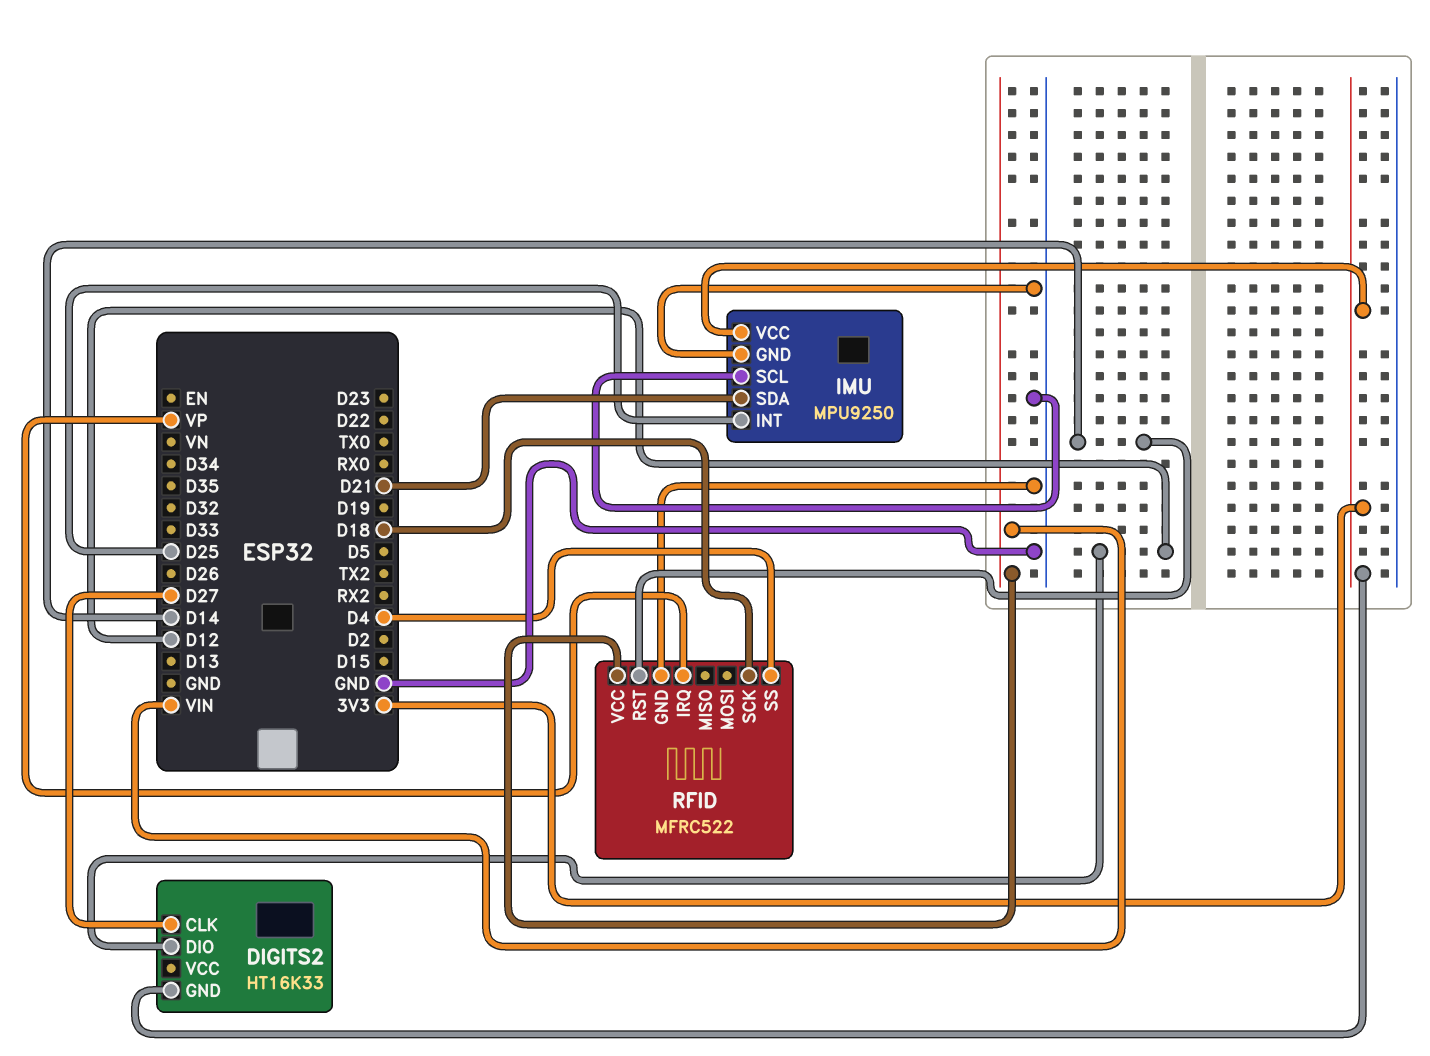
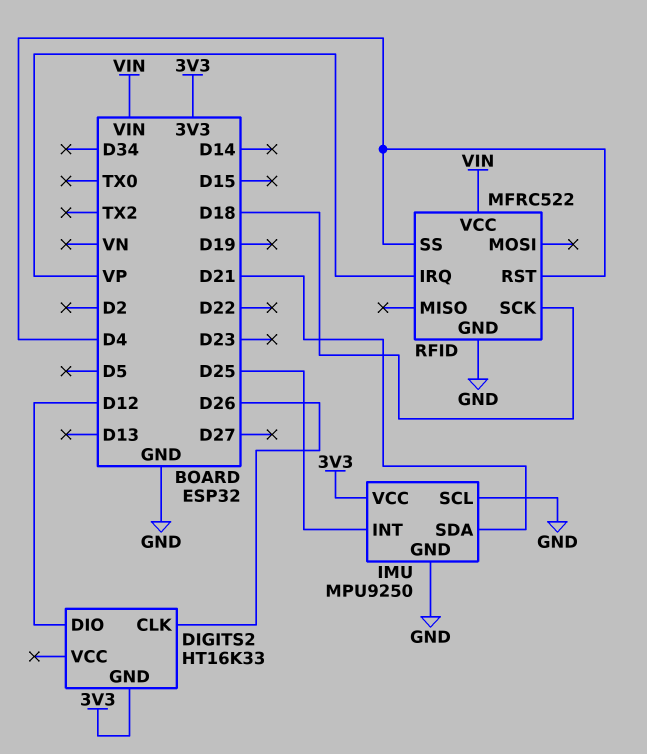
DIGITS2 pin CLK: D27 -> D26
RFID pin RST: D14 -> D4

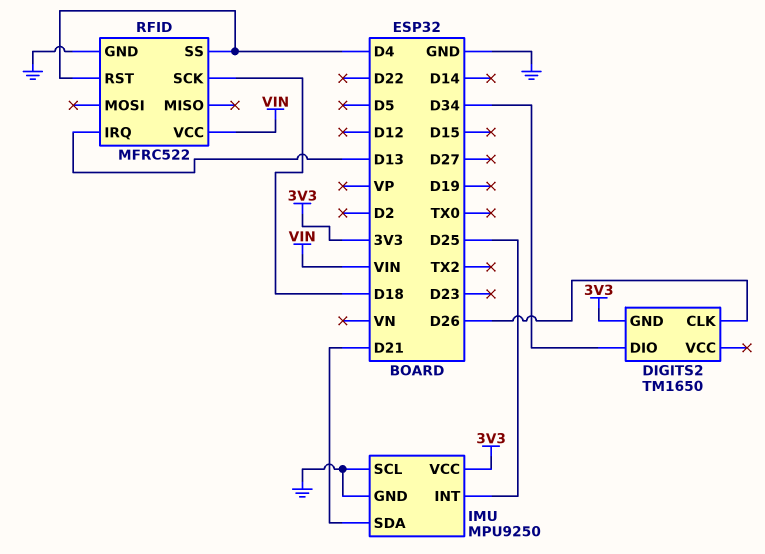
DIGITS2: HT16K33 -> TM1650
DIGITS2 pin DIO: D12 -> D34
RFID pin IRQ: VP -> D13

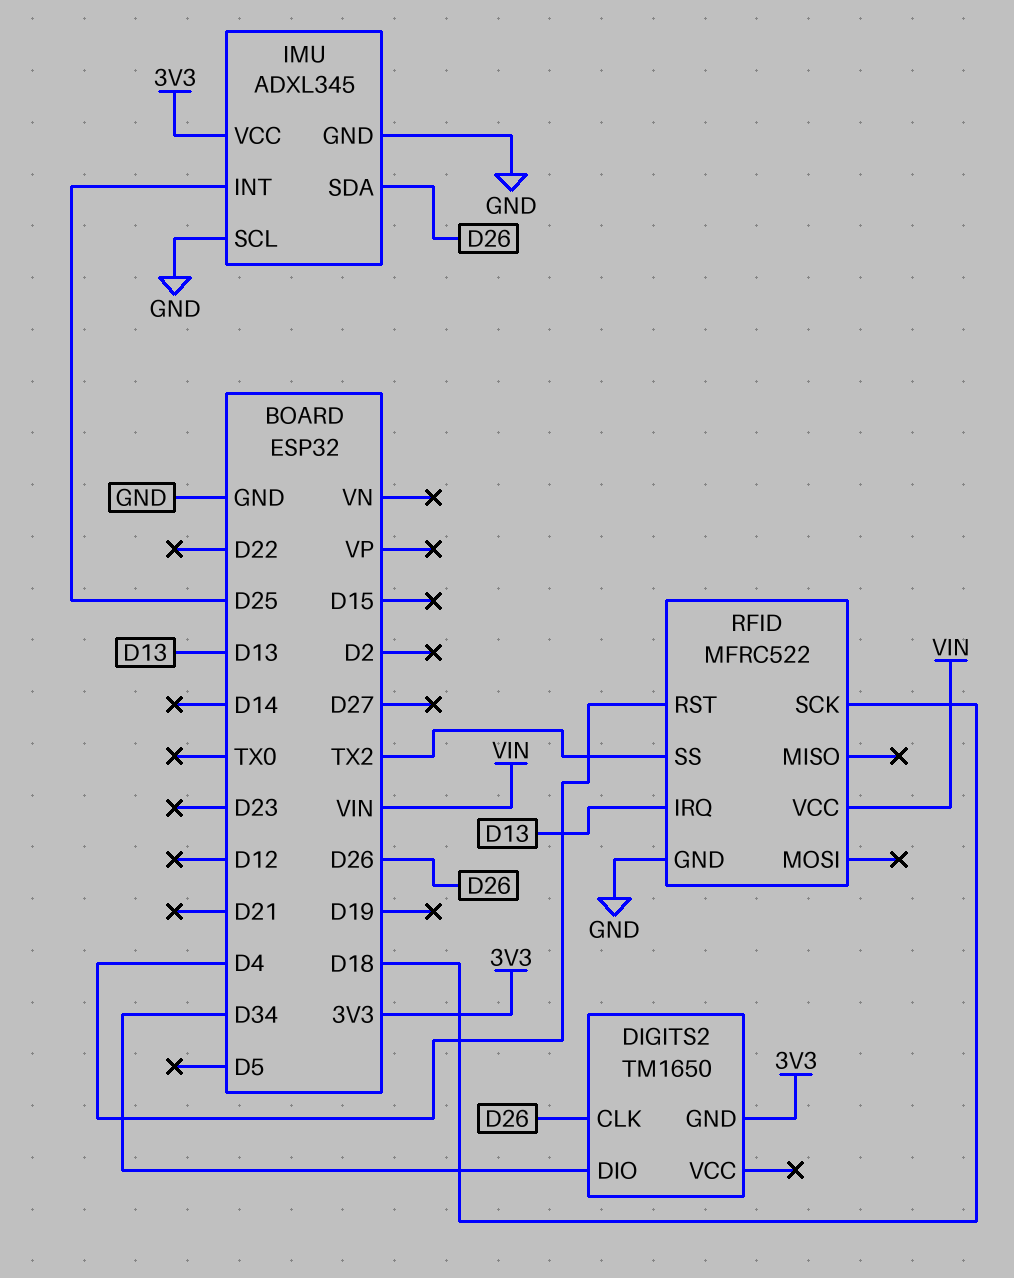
IMU: MPU9250 -> ADXL345
IMU pin SDA: D21 -> D26
RFID pin SS: D4 -> TX2

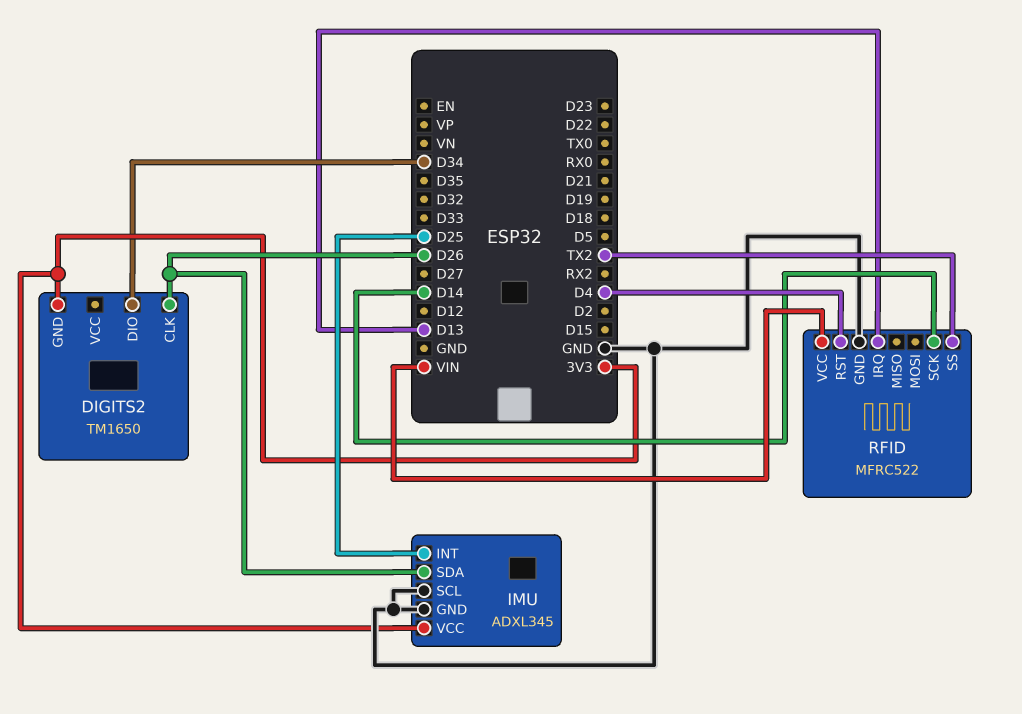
RFID pin SCK: D18 -> D14

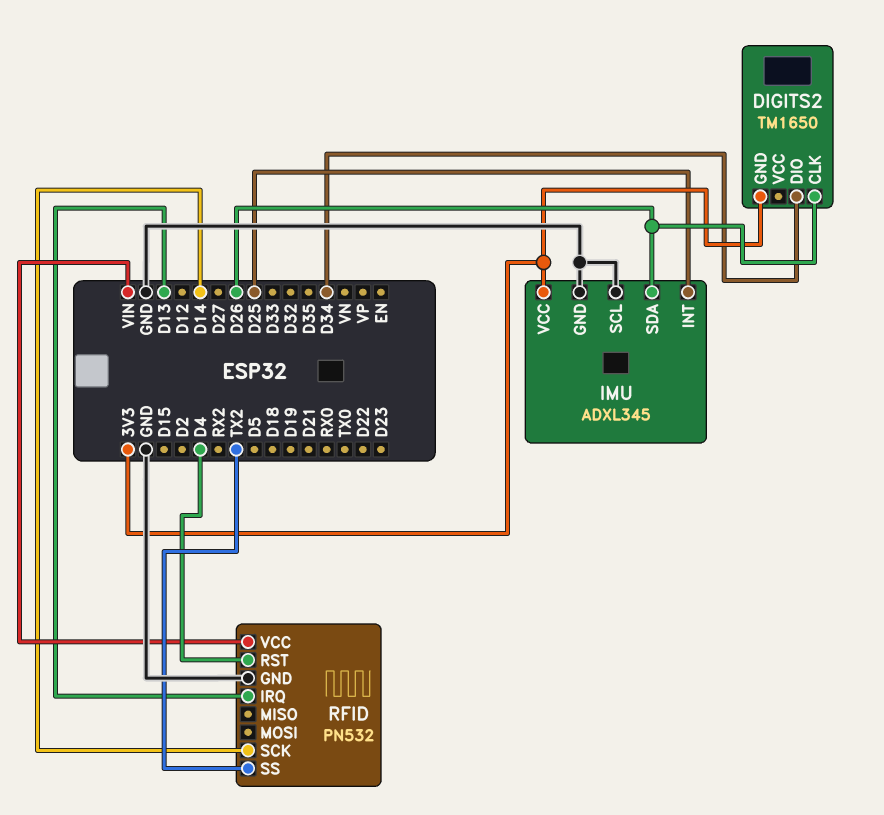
RFID: MFRC522 -> PN532

